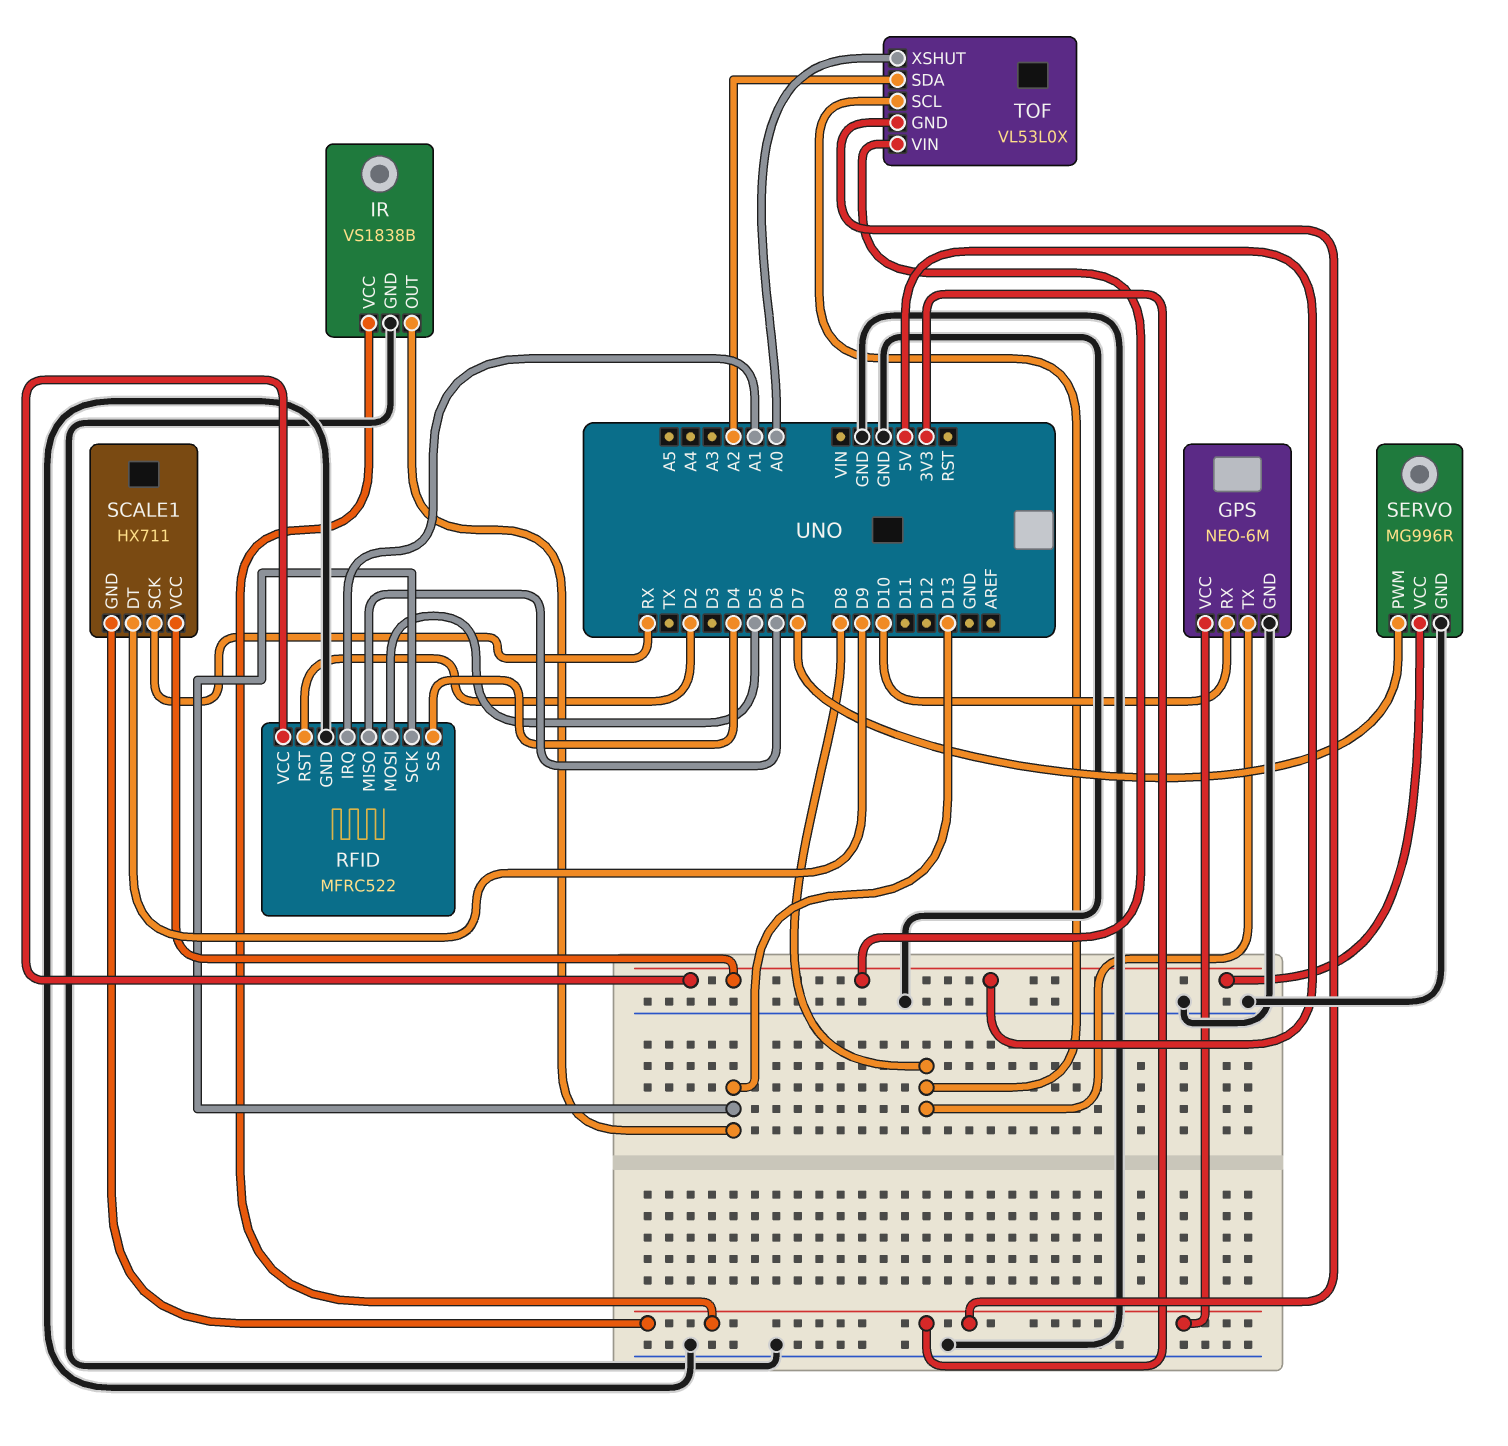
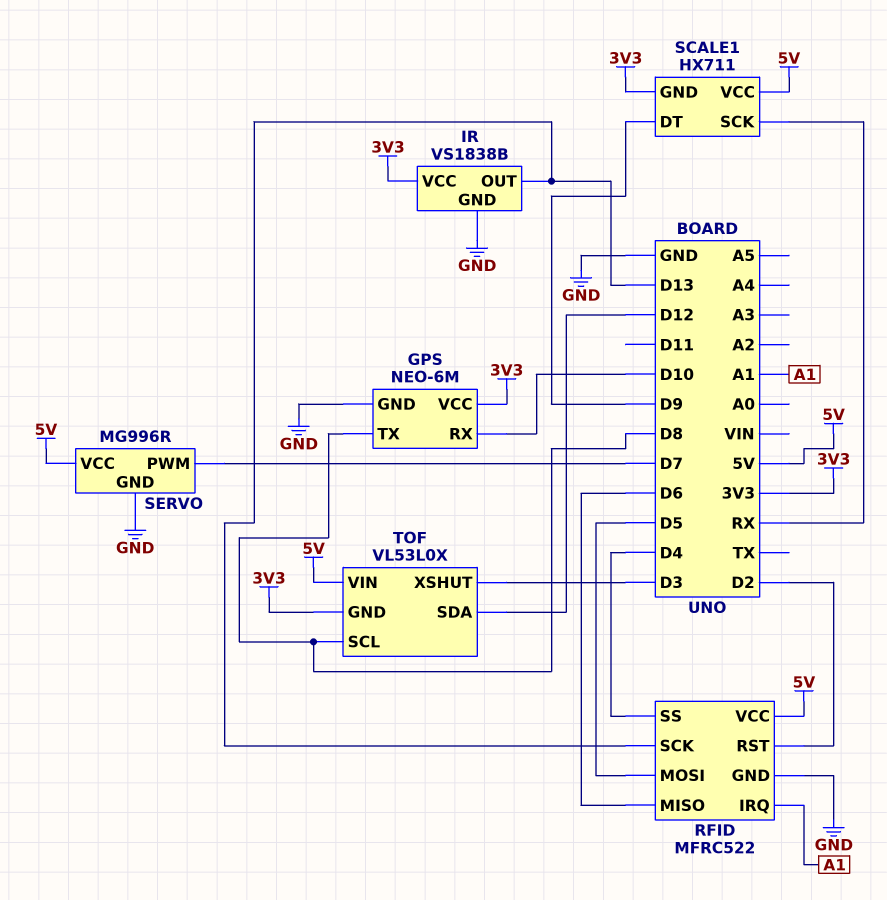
TOF pin SDA: A2 -> D12
TOF pin XSHUT: A0 -> D3

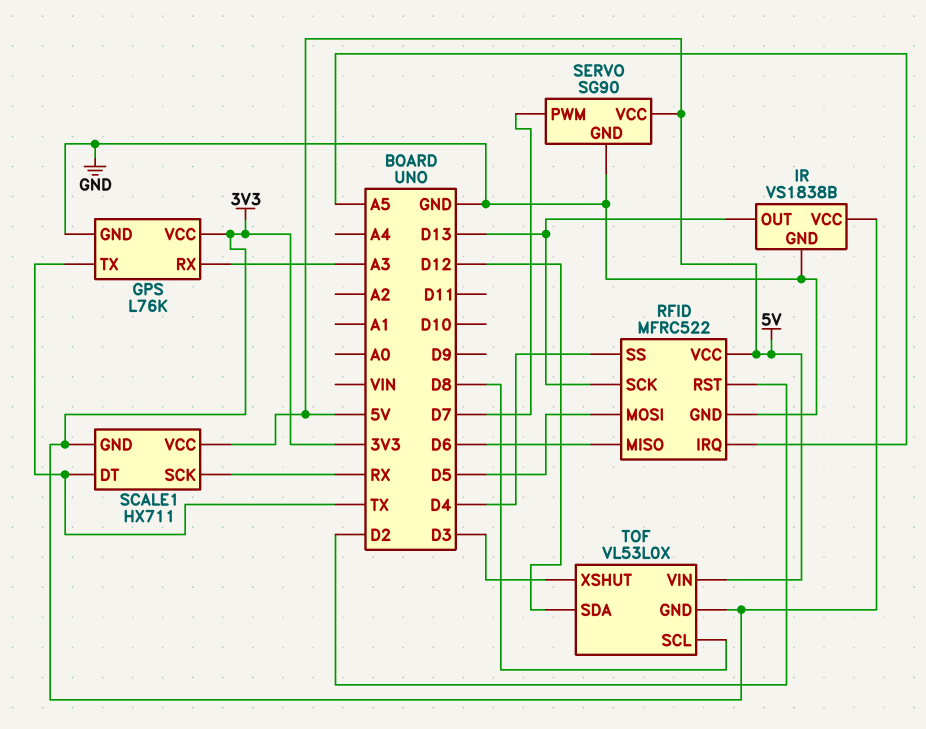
GPS: NEO-6M -> L76K
GPS pin RX: D10 -> A3
GPS pin TX: D8 -> TX
RFID pin IRQ: A1 -> A5
SCALE1 pin DT: D9 -> TX
SERVO: MG996R -> SG90

